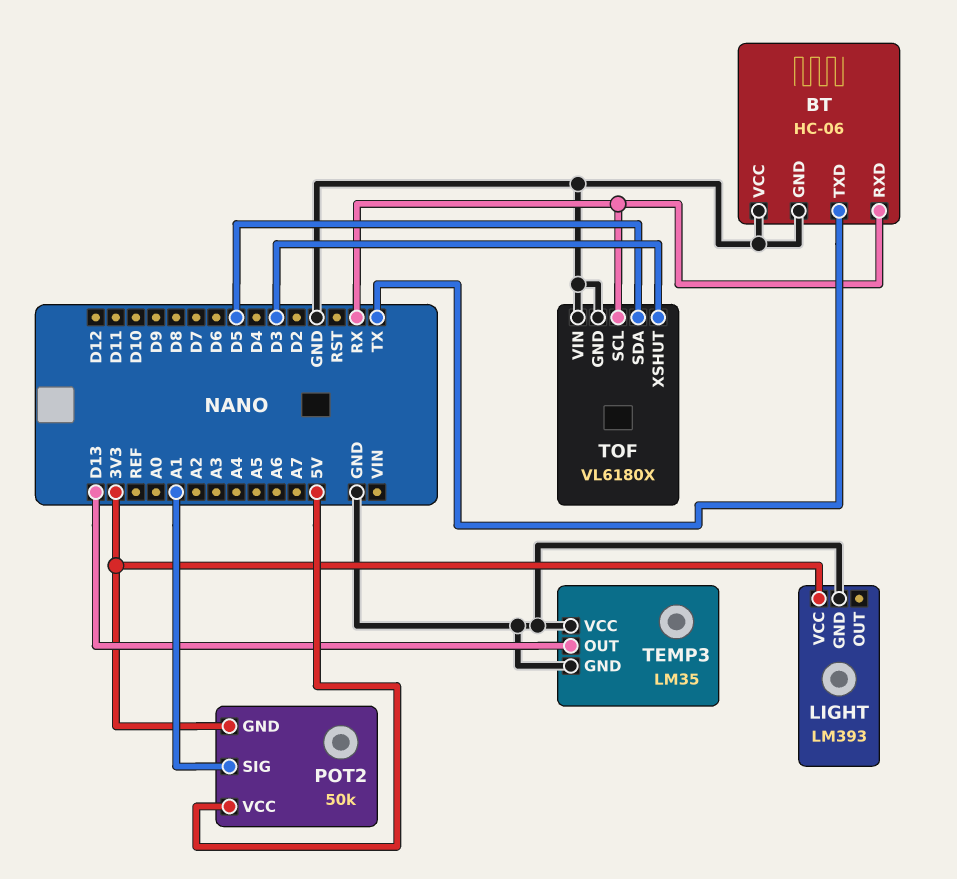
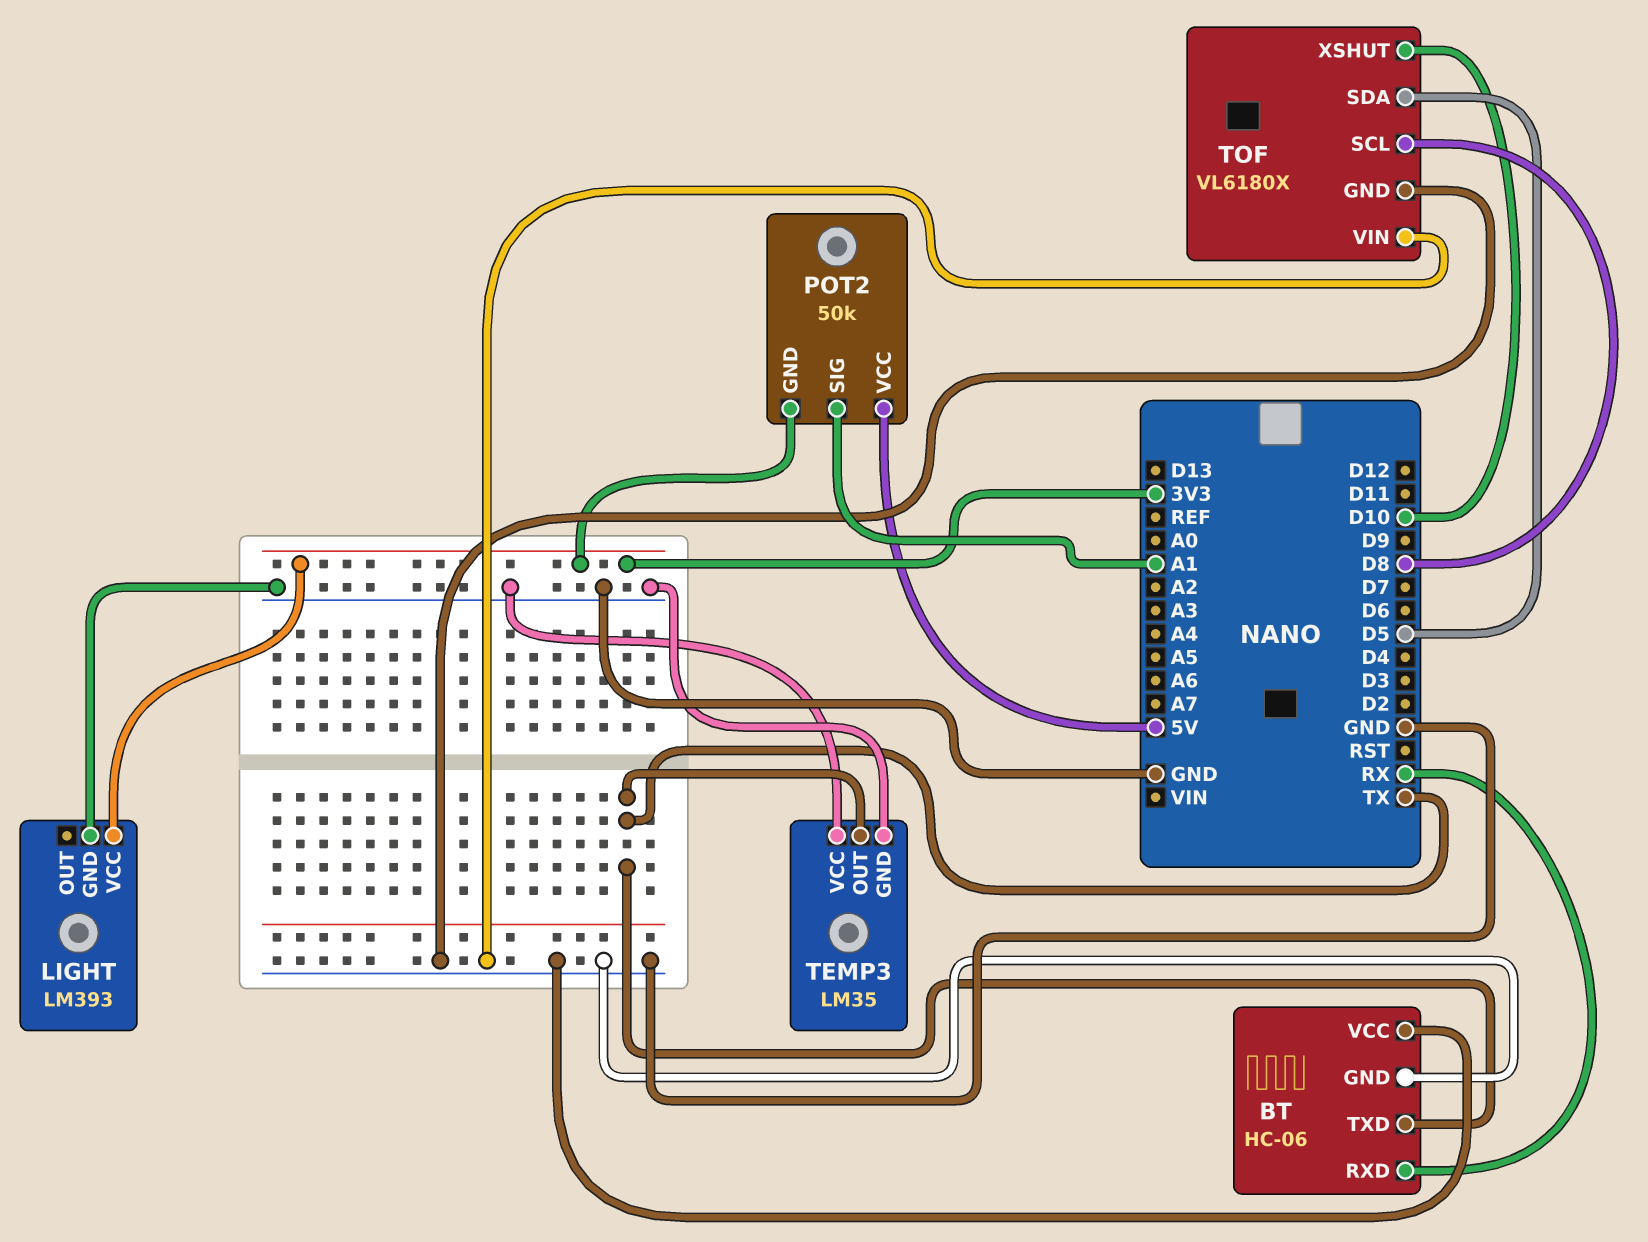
TEMP3 pin OUT: D13 -> TX
TOF pin SCL: RX -> D8
TOF pin XSHUT: D3 -> D10

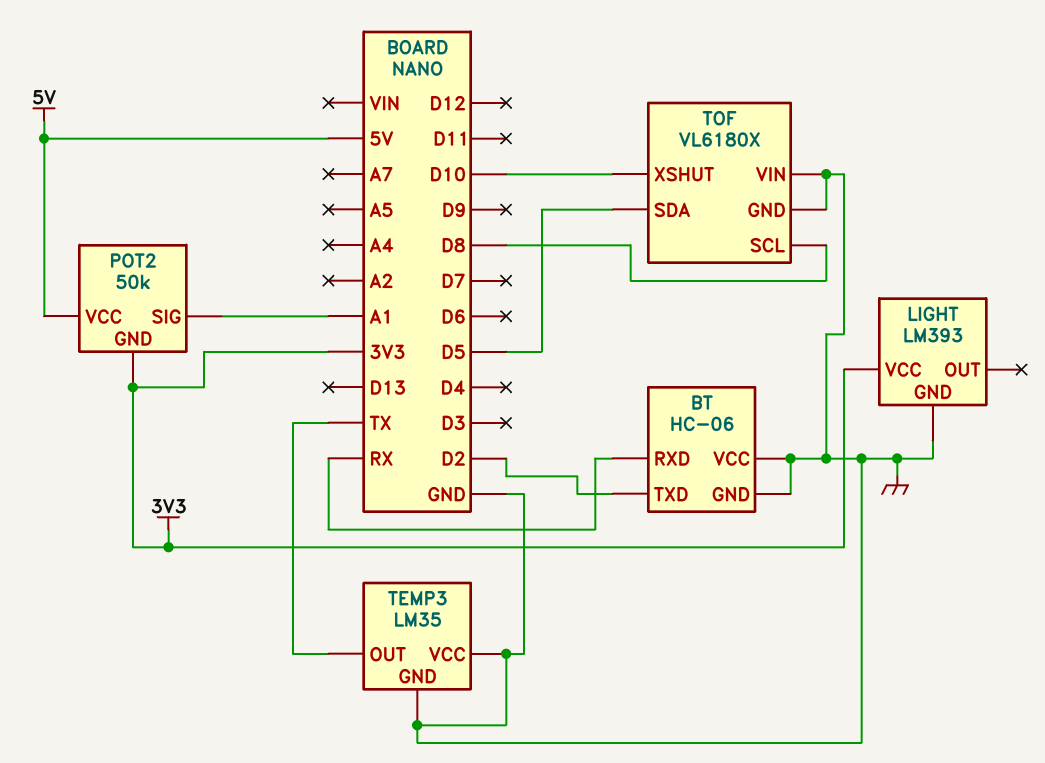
BT pin TXD: TX -> D2

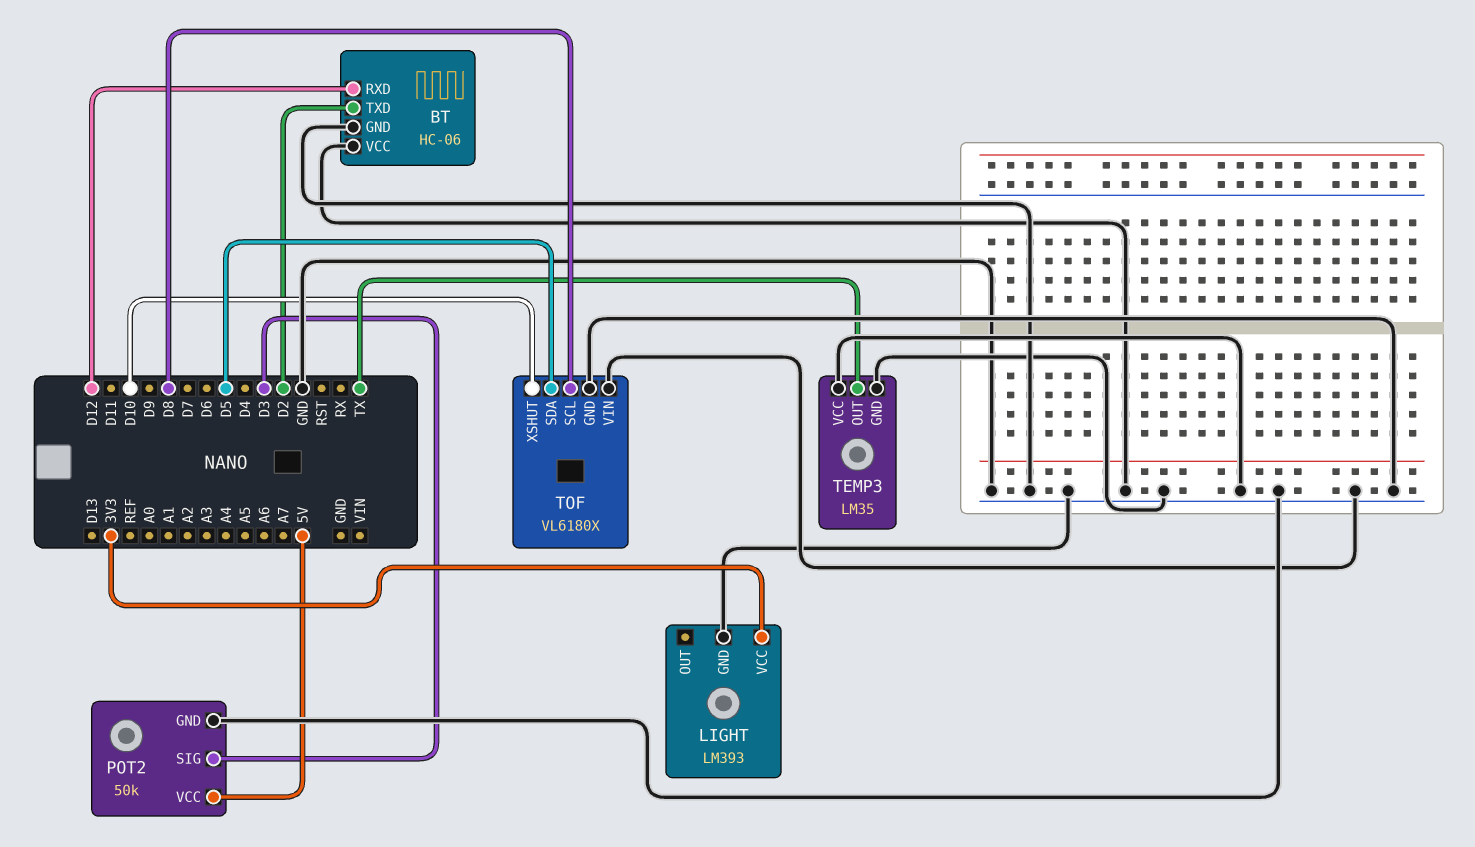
BT pin RXD: RX -> D12
POT2 pin GND: 3V3 -> GND
POT2 pin SIG: A1 -> D3

